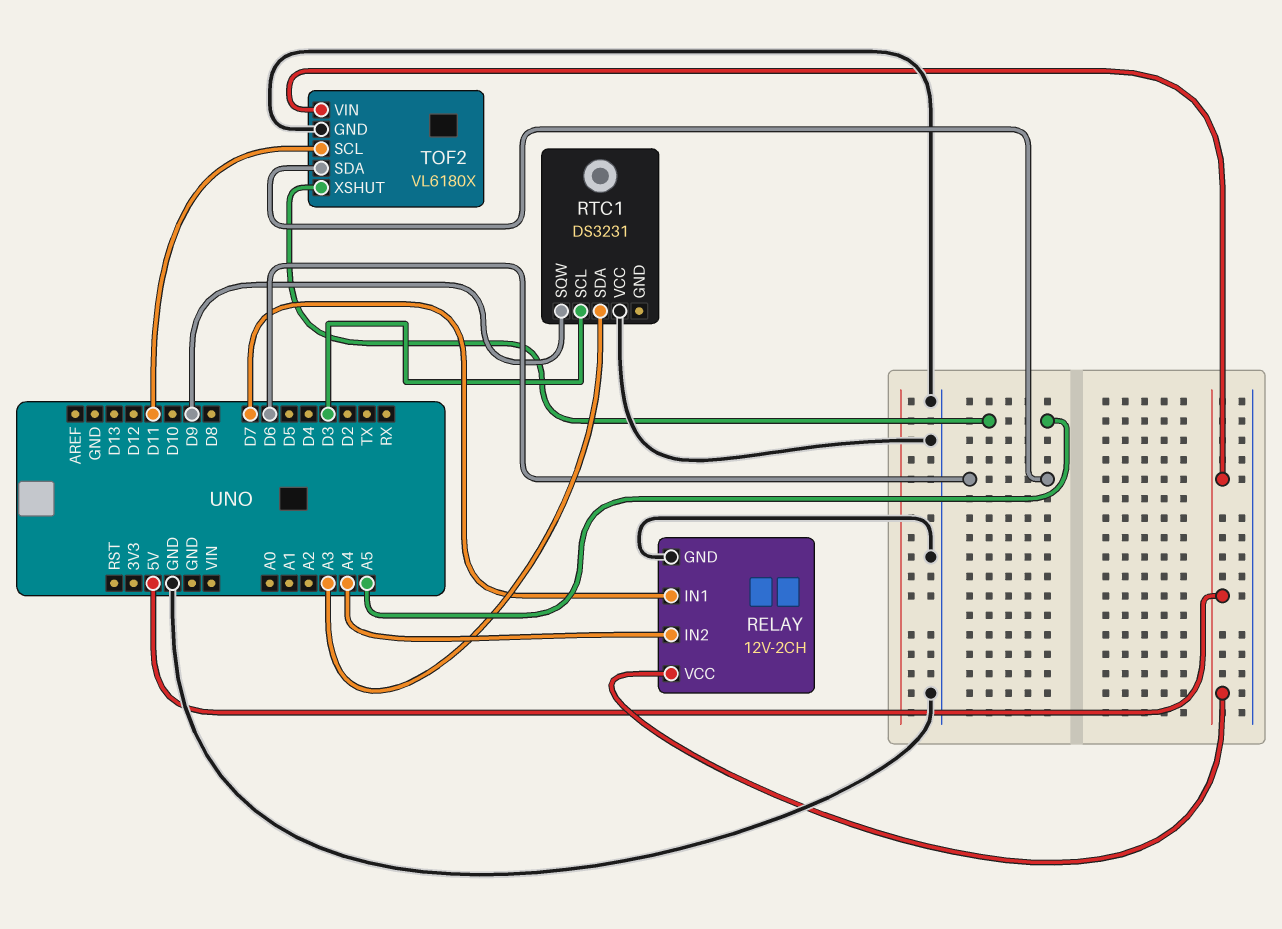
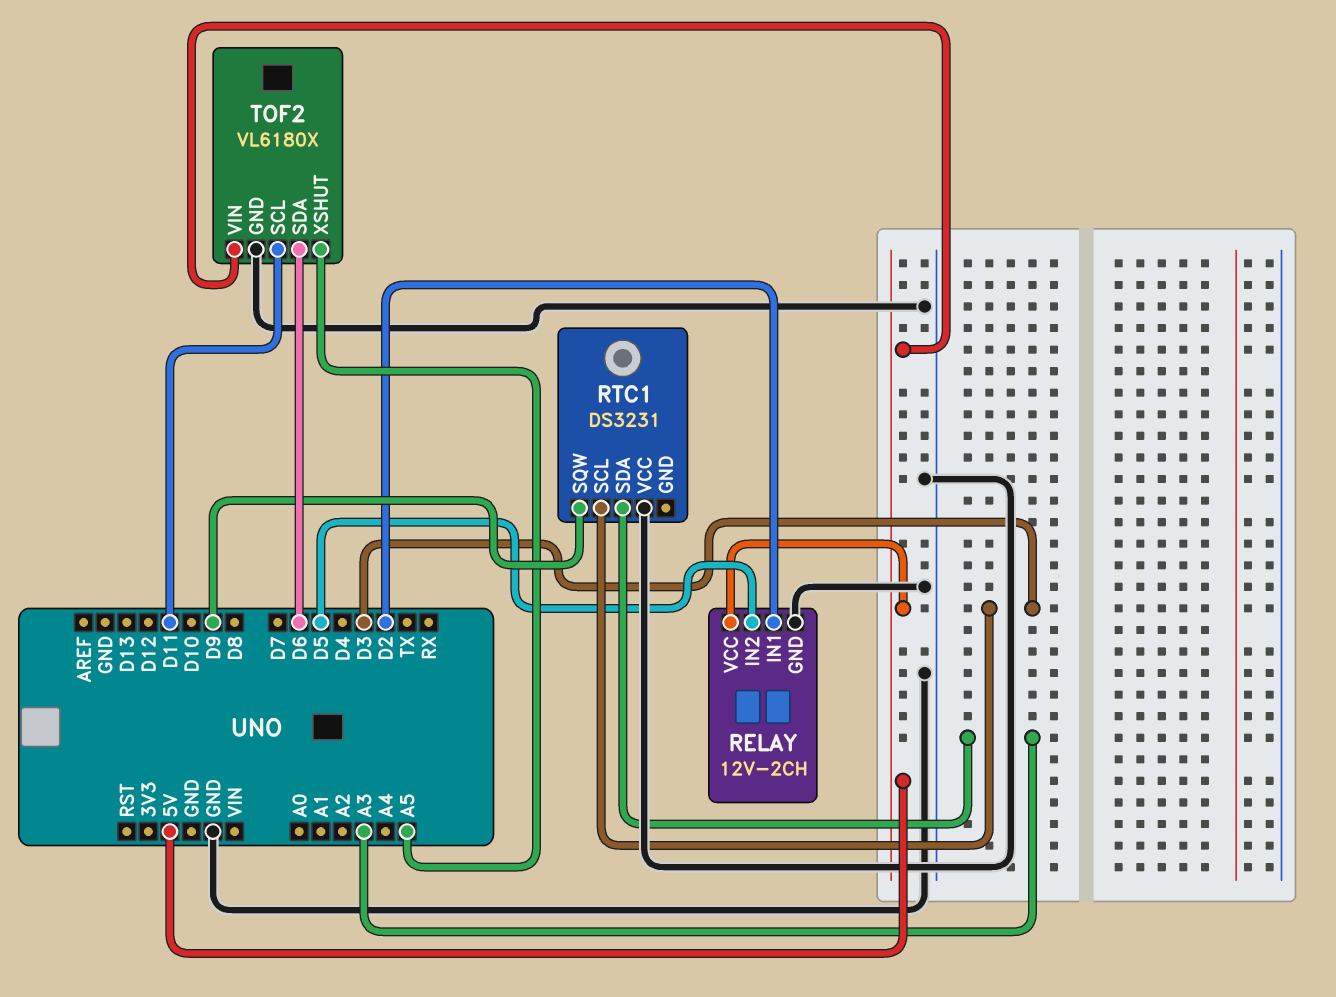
RELAY pin IN1: D7 -> D2
RELAY pin IN2: A4 -> D5

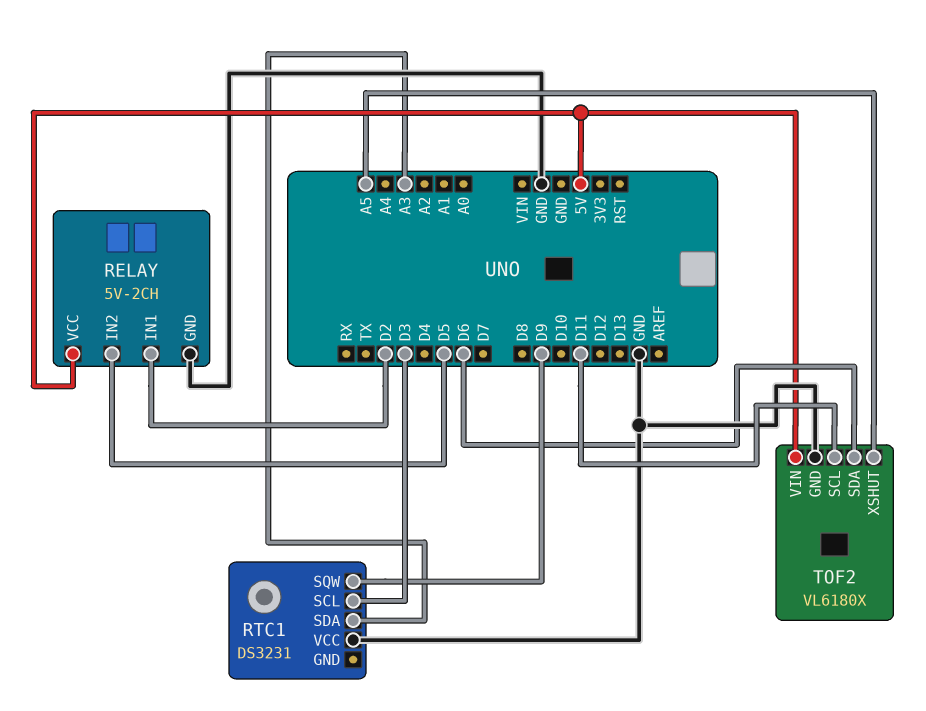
RELAY: 12V-2CH -> 5V-2CH

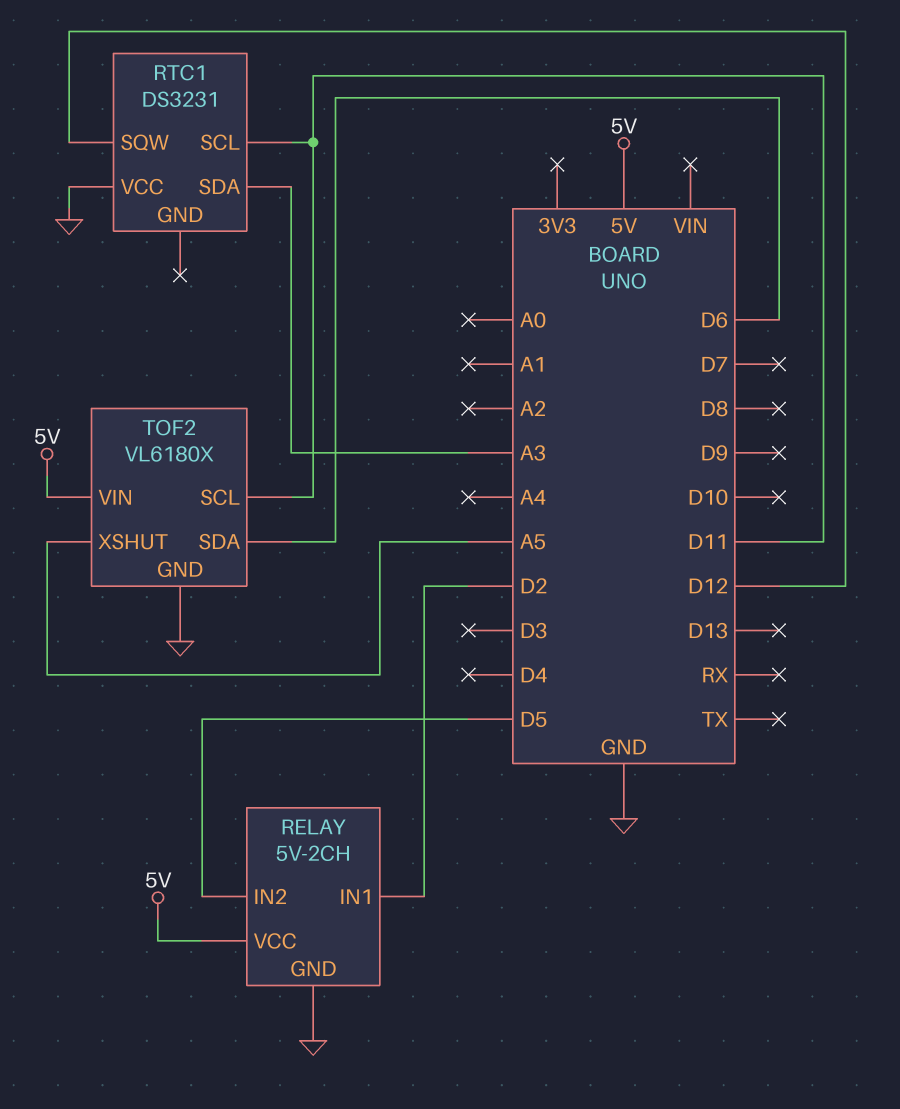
RTC1 pin SCL: D3 -> D11
RTC1 pin SQW: D9 -> D12

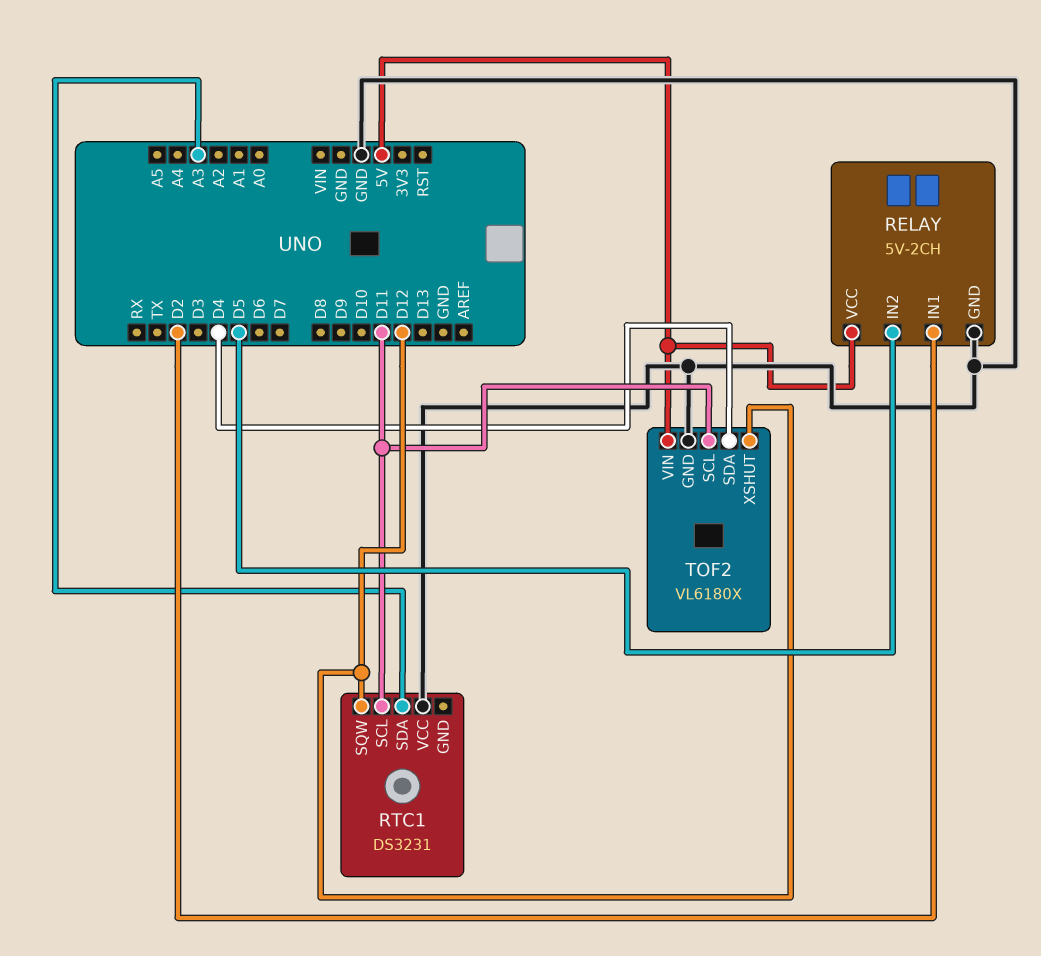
TOF2 pin SDA: D6 -> D4
TOF2 pin XSHUT: A5 -> D12

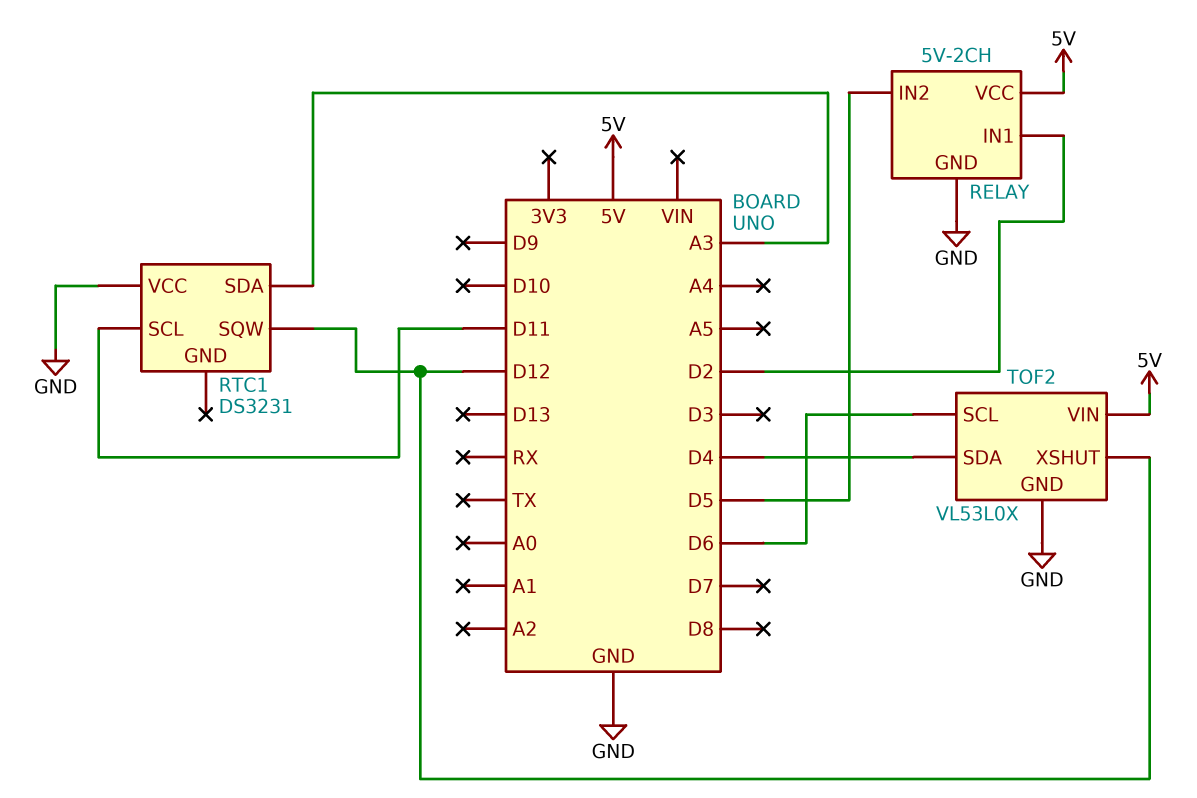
TOF2: VL6180X -> VL53L0X
TOF2 pin SCL: D11 -> D6

